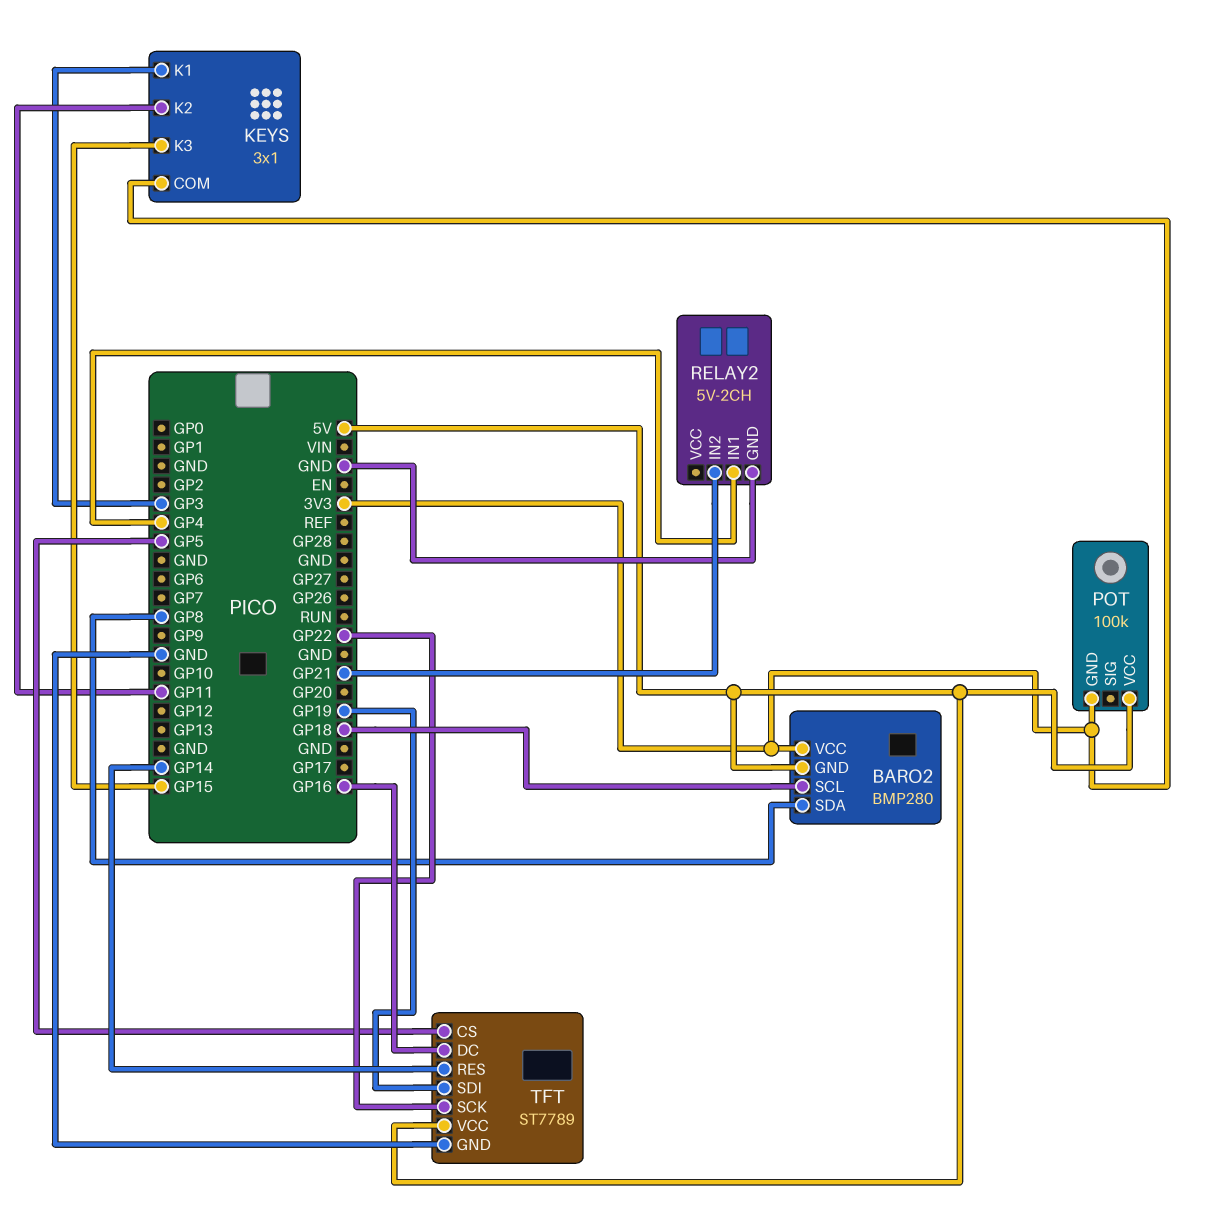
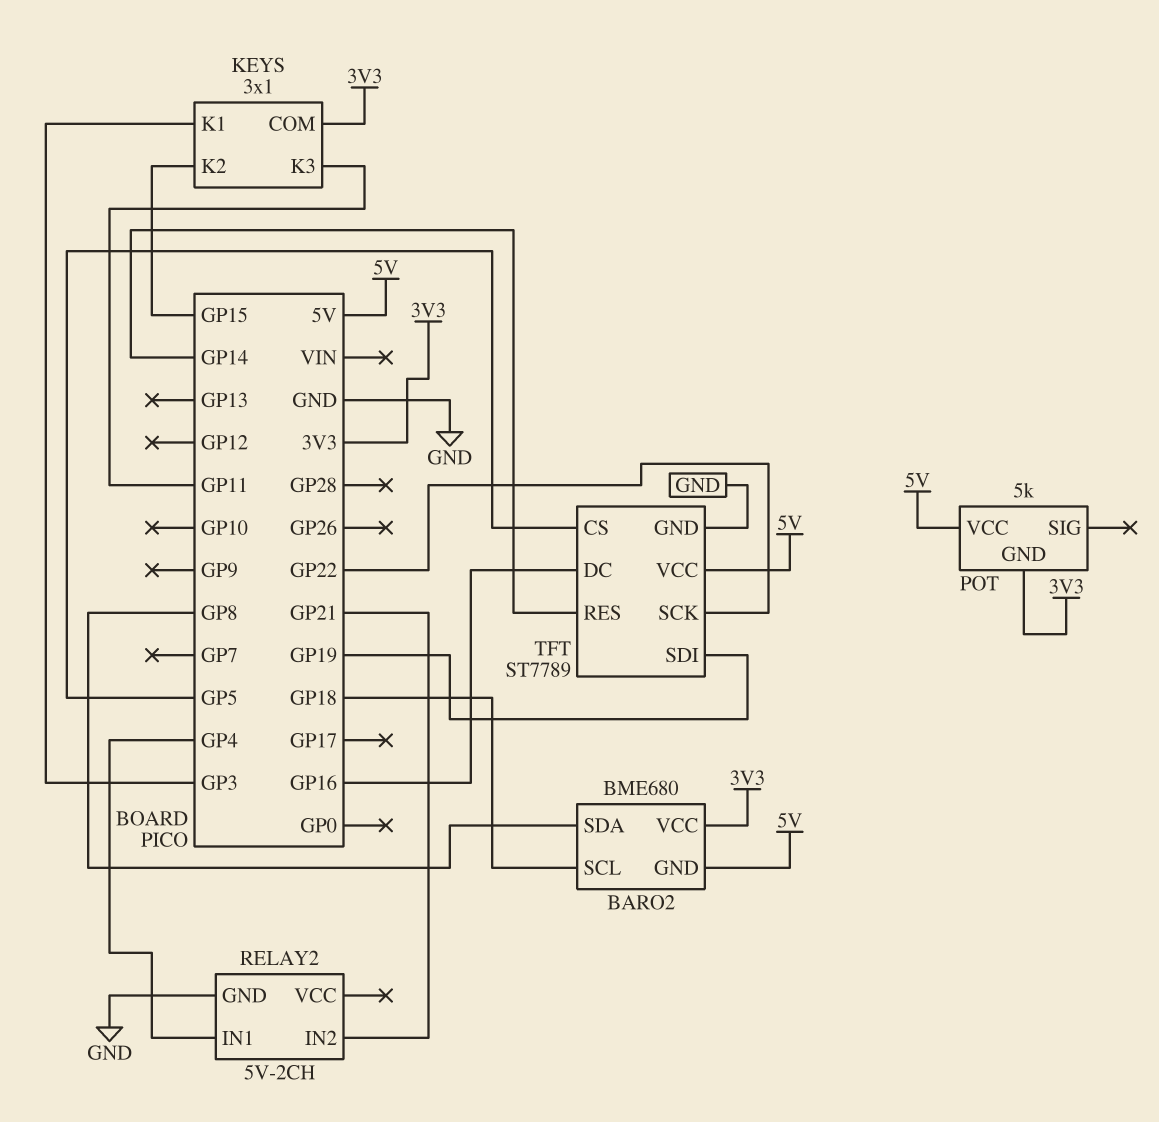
BARO2: BMP280 -> BME680
KEYS pin K2: GP11 -> GP15
KEYS pin K3: GP15 -> GP11
POT: 100k -> 5k

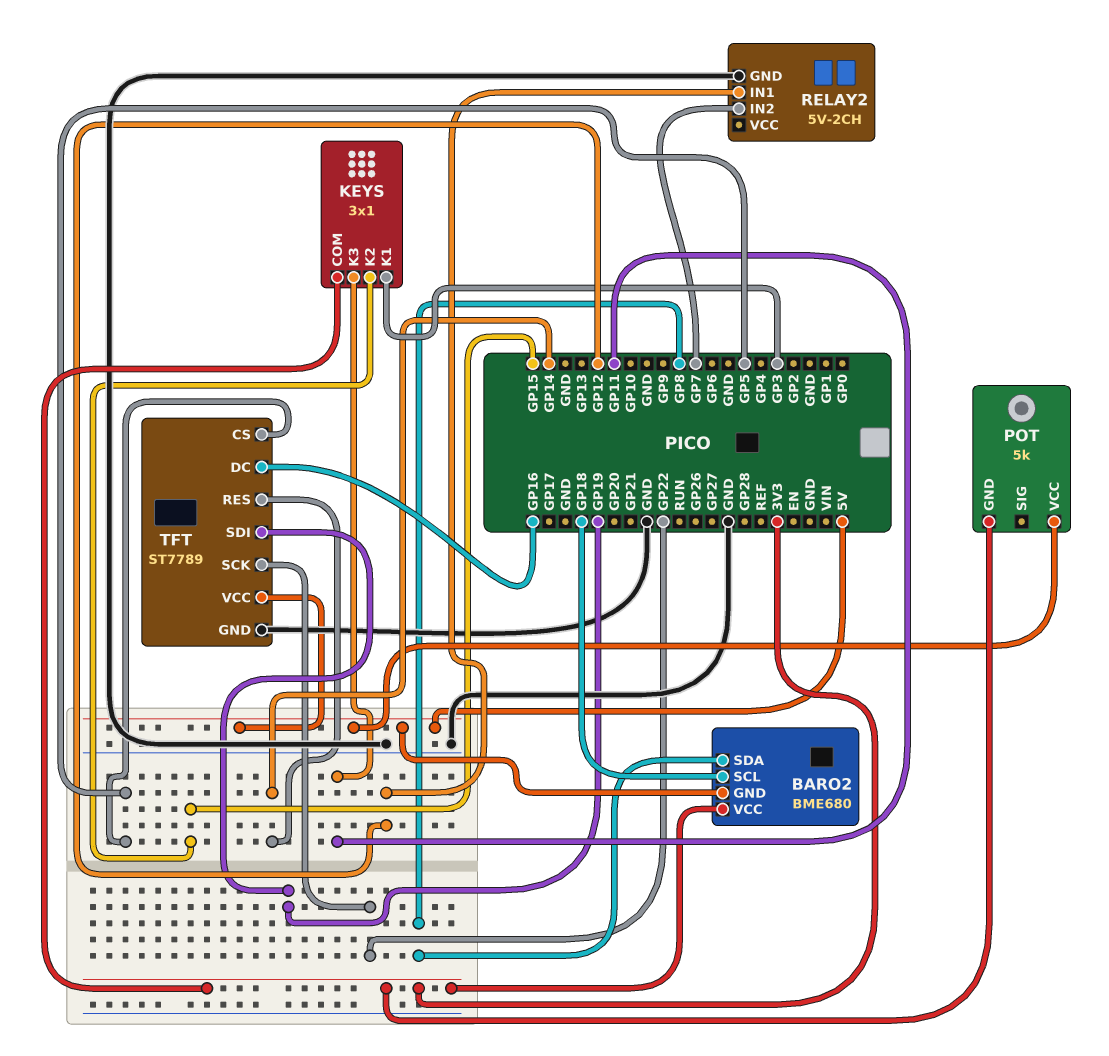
RELAY2 pin IN1: GP4 -> GP12
RELAY2 pin IN2: GP21 -> GP7

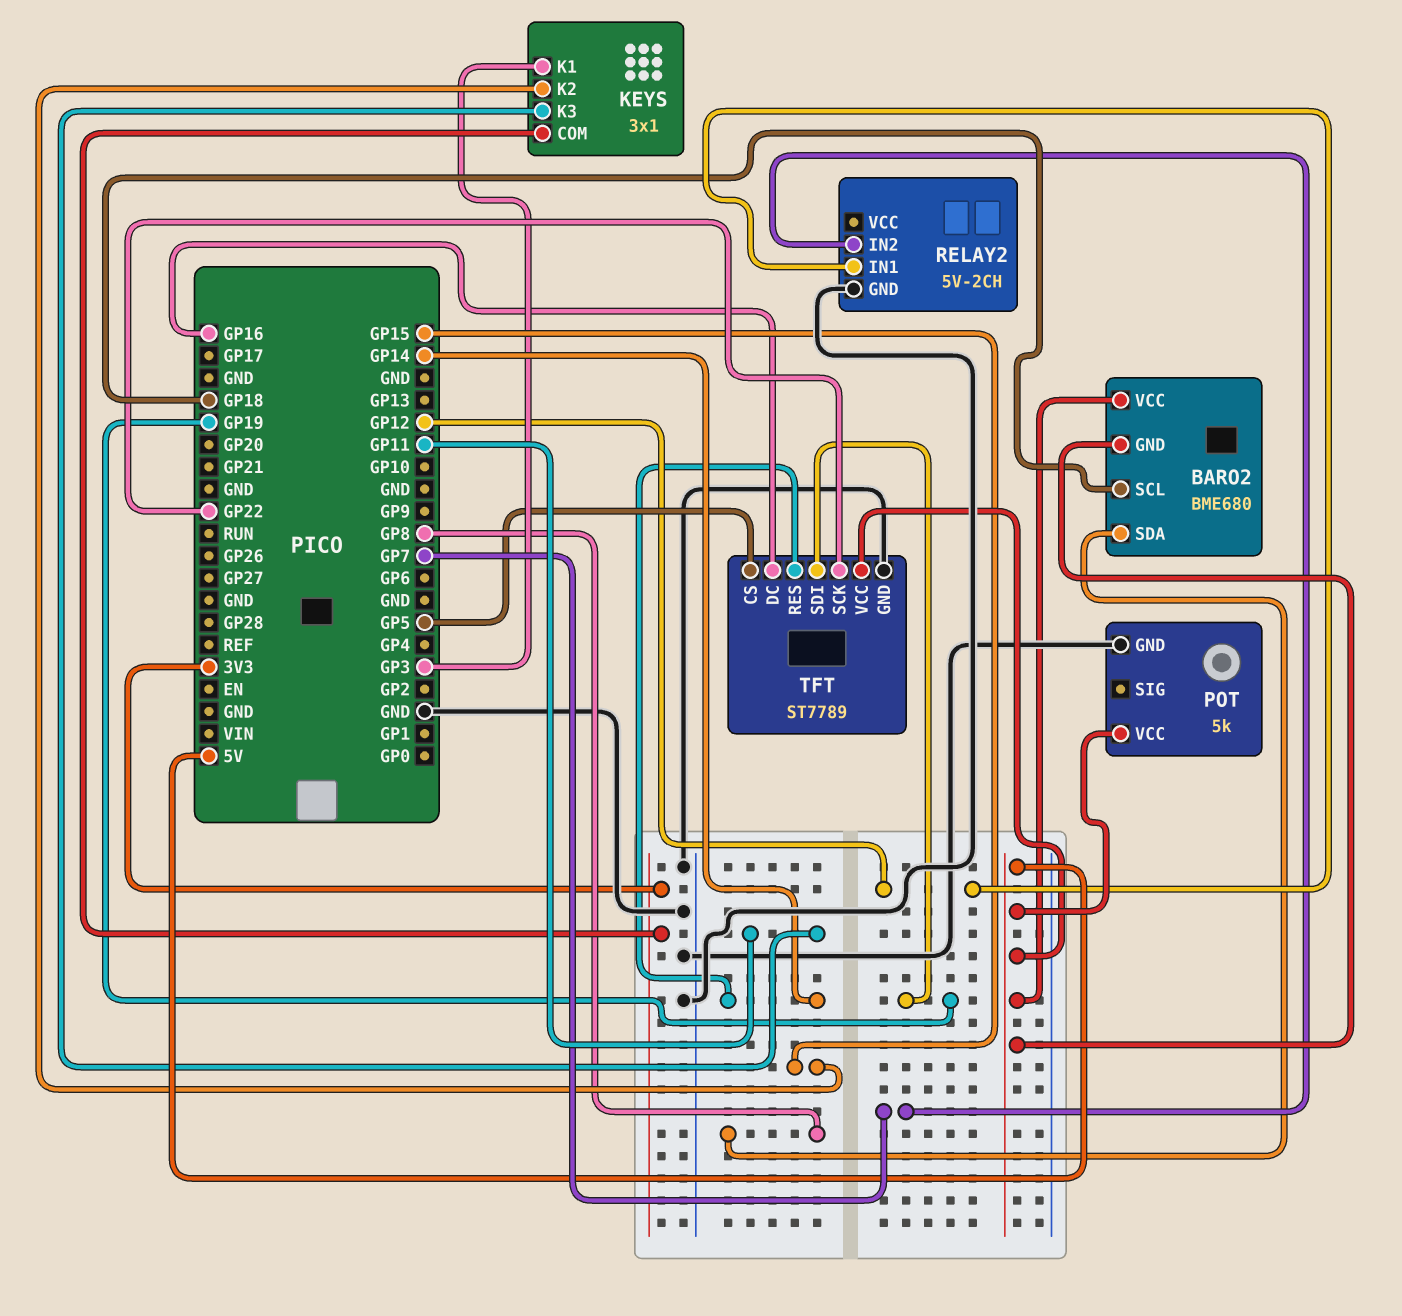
BARO2 pin VCC: 3V3 -> 5V
POT pin GND: 3V3 -> GND

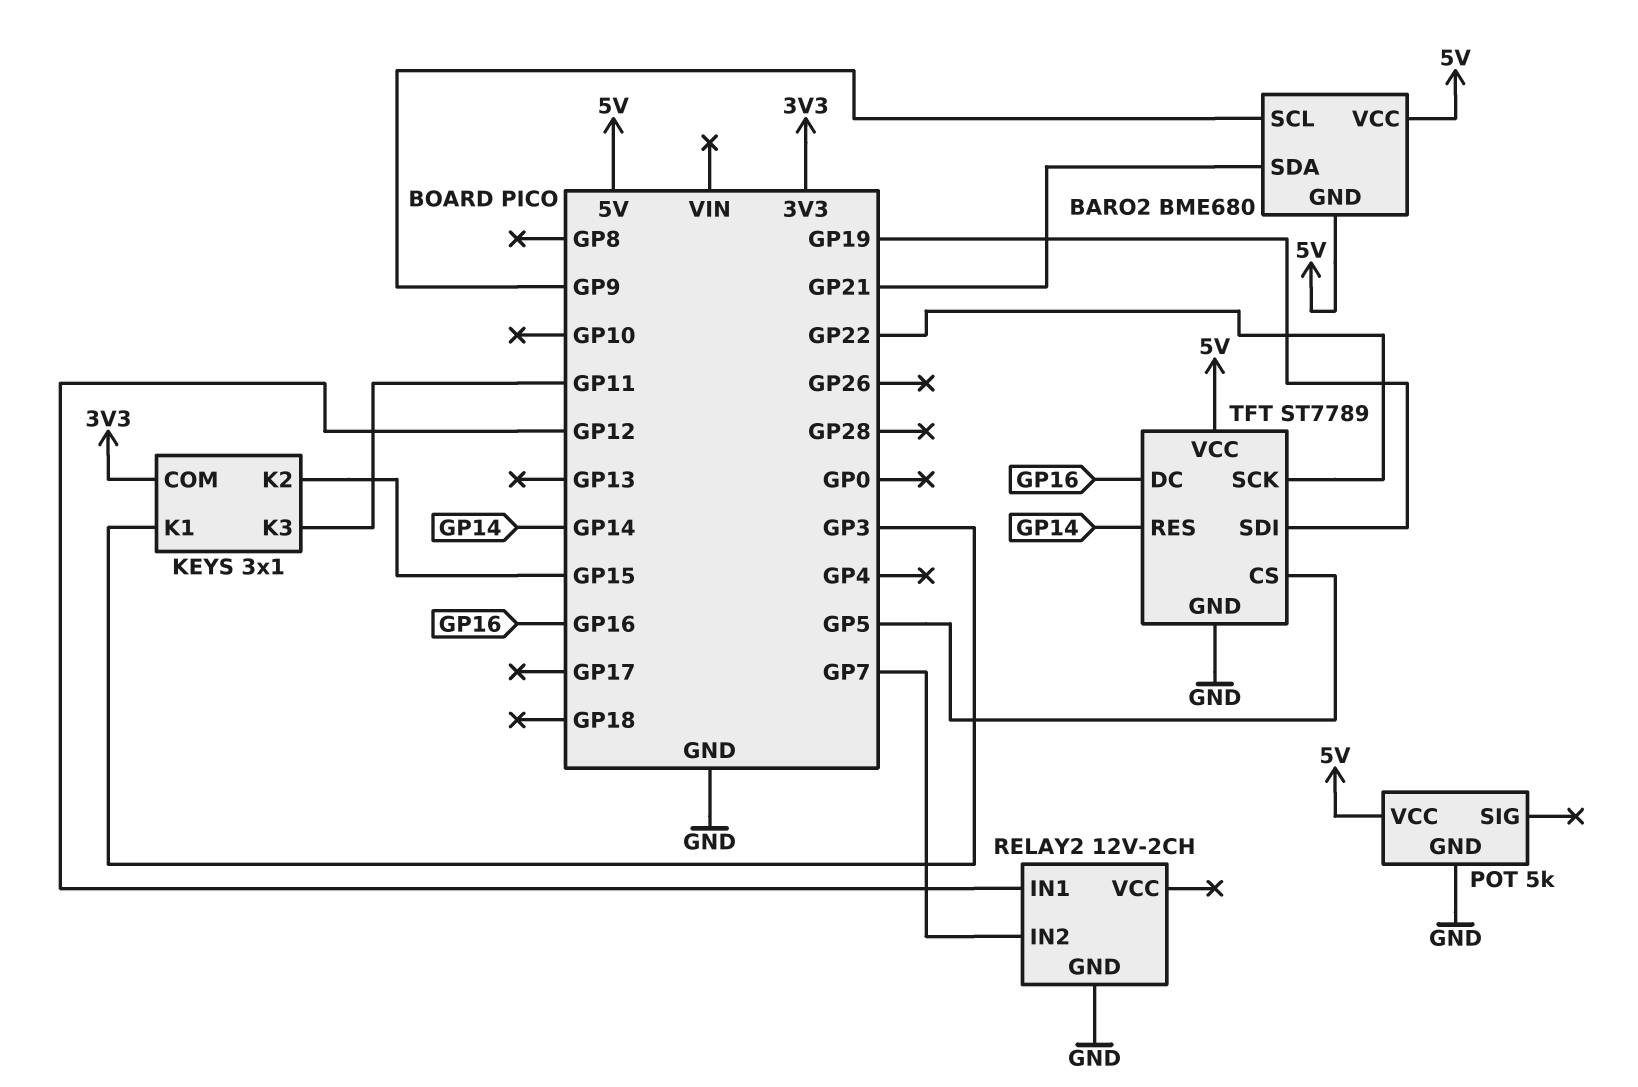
BARO2 pin SCL: GP18 -> GP9
BARO2 pin SDA: GP8 -> GP21
RELAY2: 5V-2CH -> 12V-2CH

